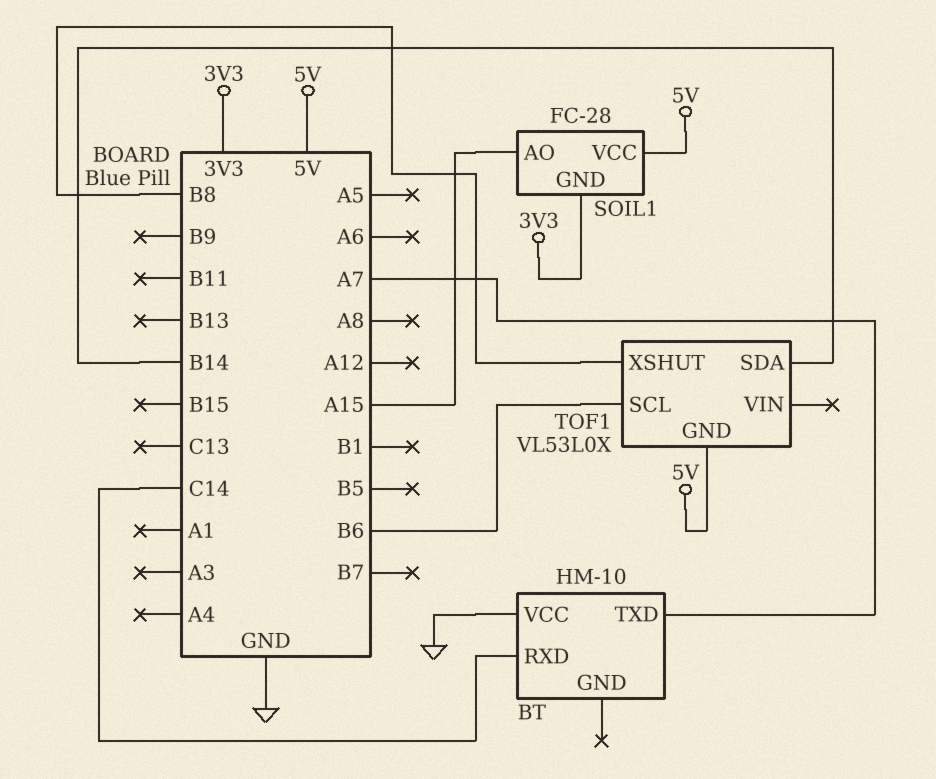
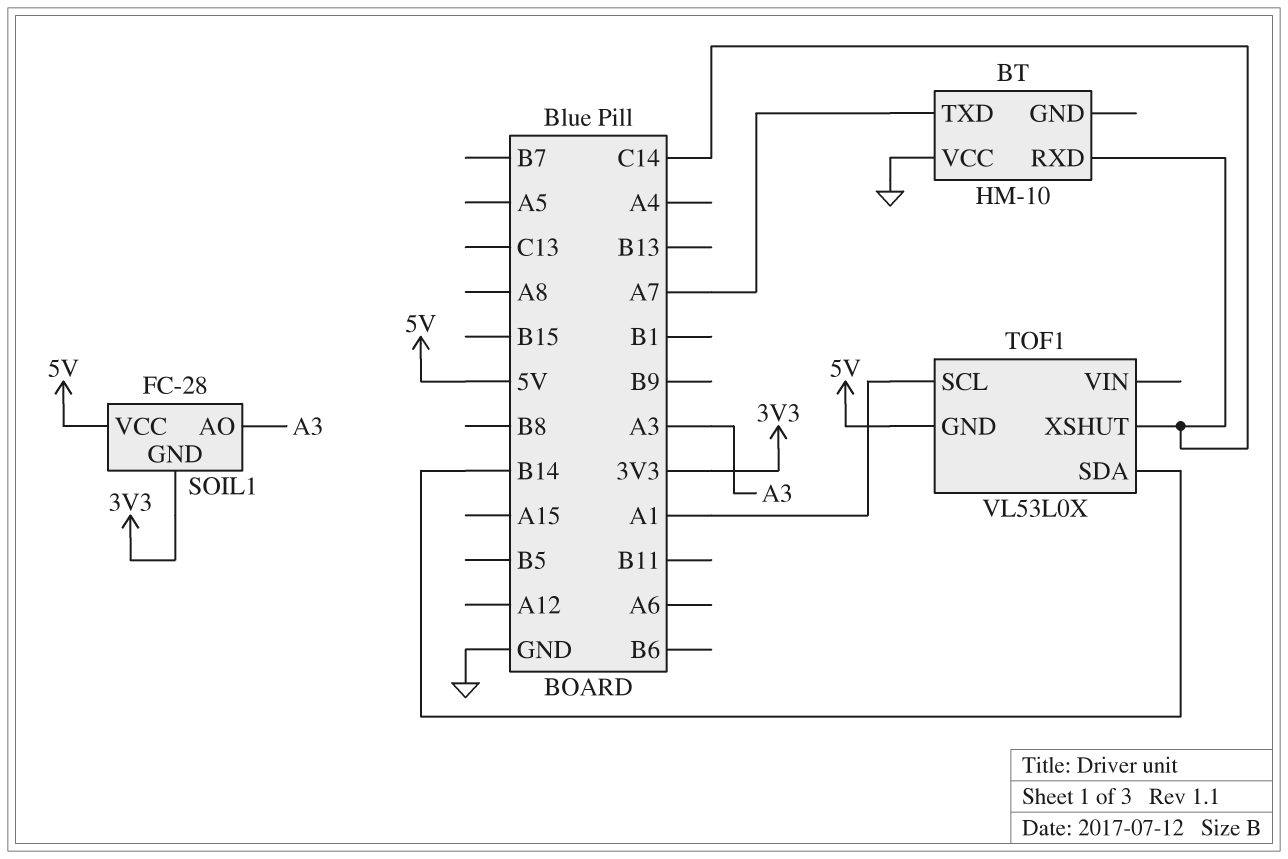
SOIL1 pin AO: A15 -> A3
TOF1 pin SCL: B6 -> A1
TOF1 pin XSHUT: B8 -> C14

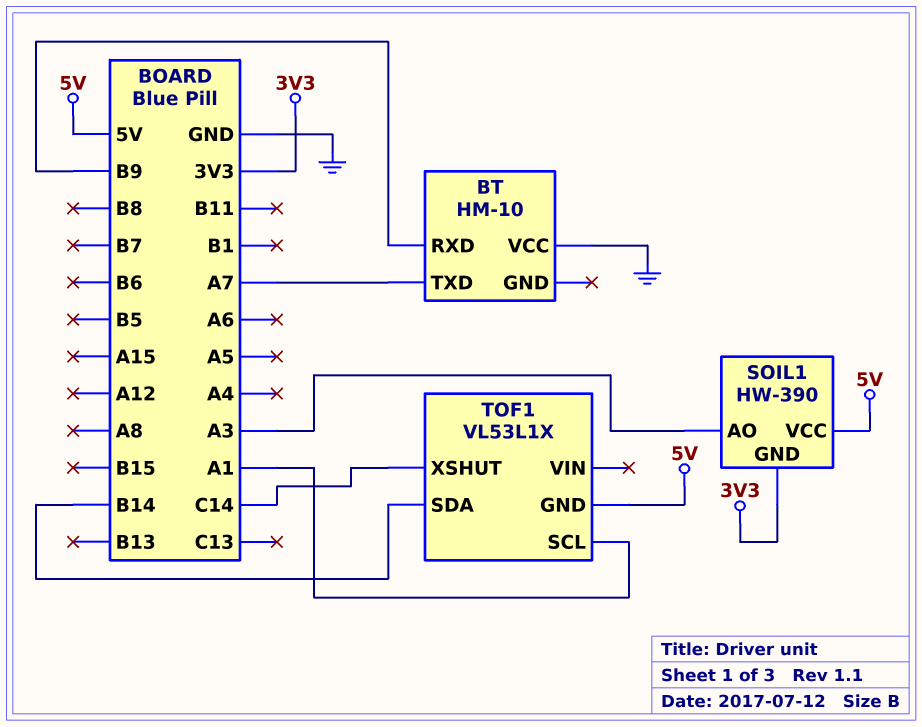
BT pin RXD: C14 -> B9
SOIL1: FC-28 -> HW-390
TOF1: VL53L0X -> VL53L1X

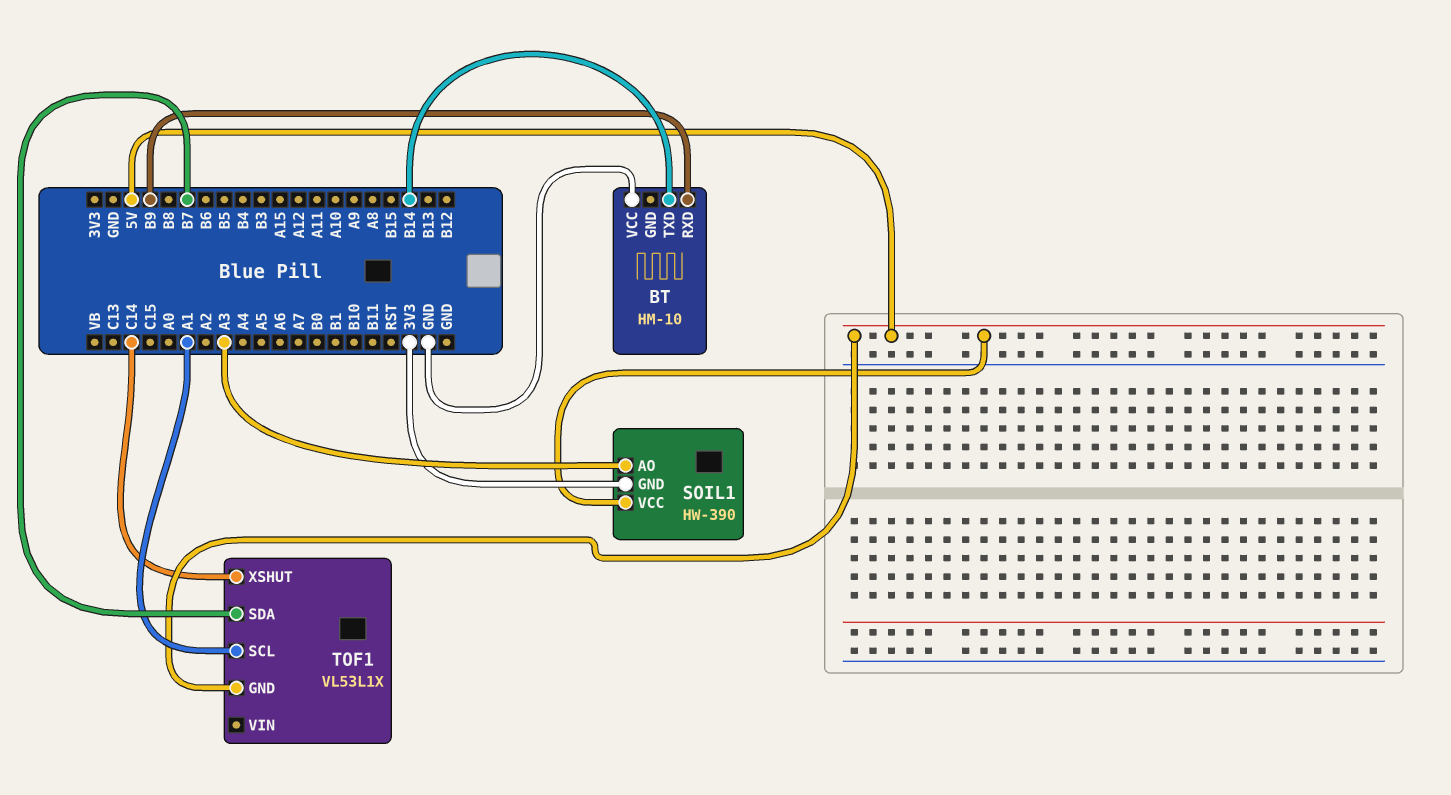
BT pin TXD: A7 -> B14
TOF1 pin SDA: B14 -> B7

